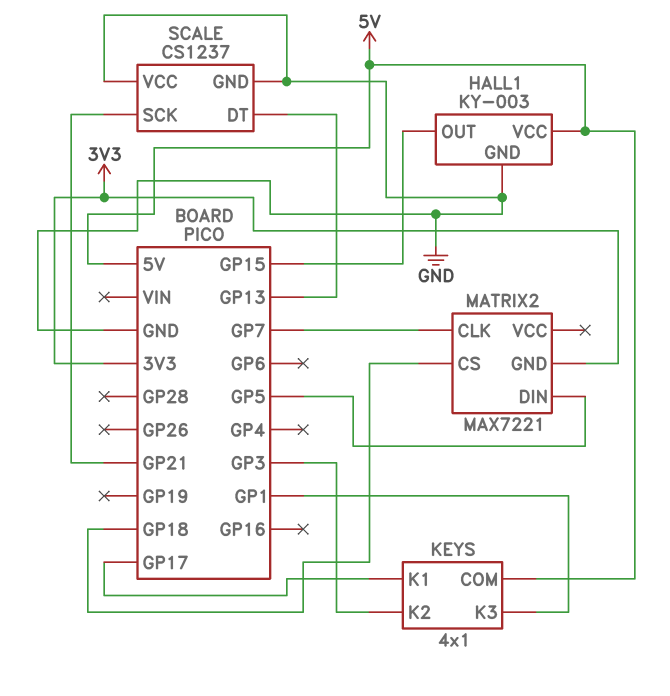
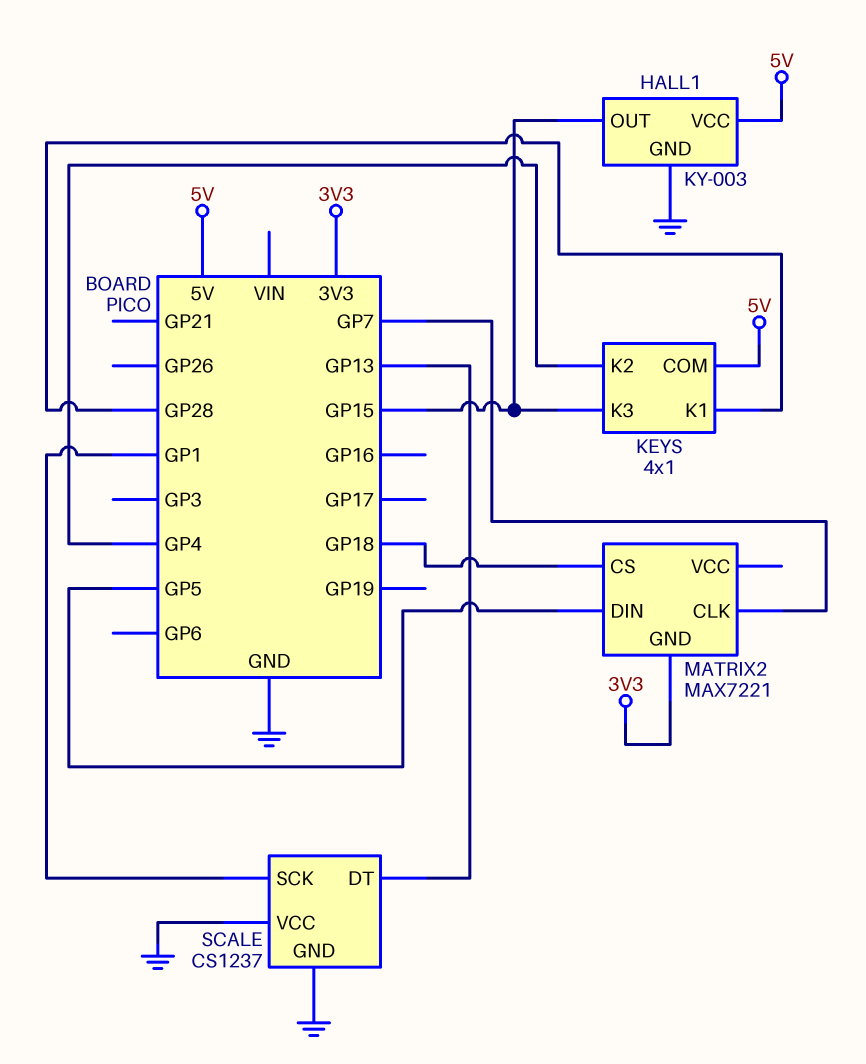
KEYS pin K1: GP17 -> GP28
KEYS pin K2: GP3 -> GP4
KEYS pin K3: GP1 -> GP15
SCALE pin SCK: GP21 -> GP1

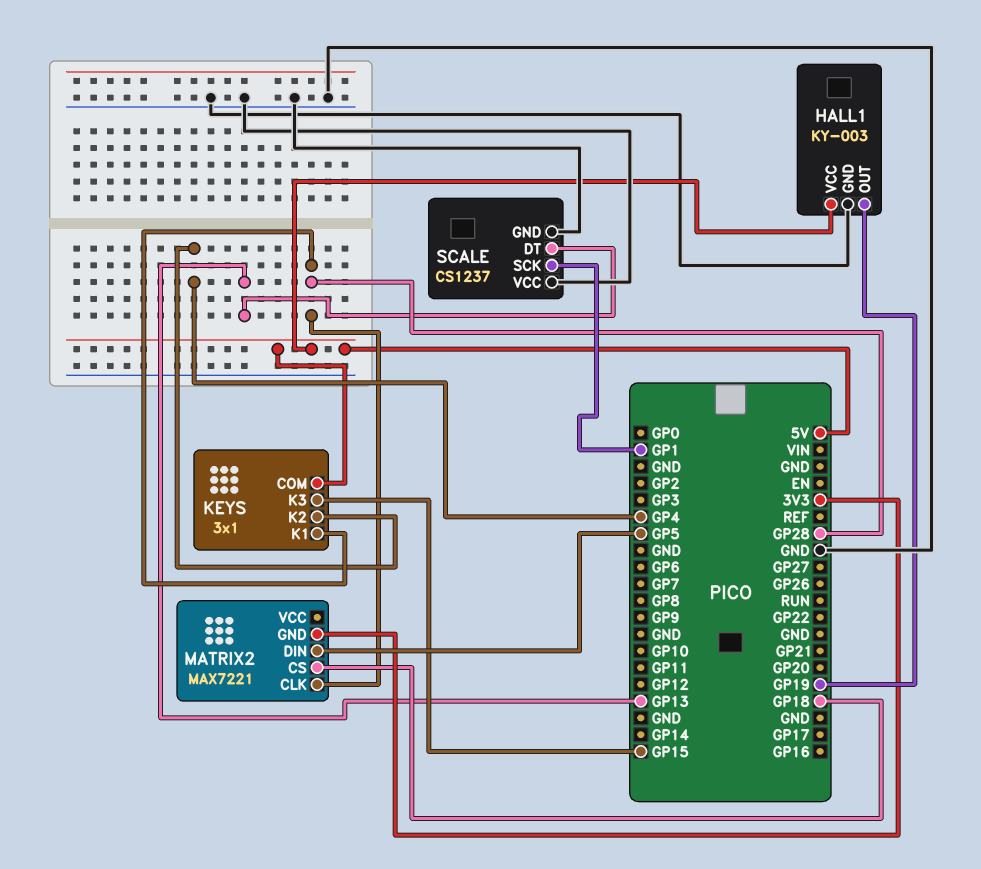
HALL1 pin OUT: GP15 -> GP19
KEYS: 4x1 -> 3x1
MATRIX2 pin CLK: GP7 -> GP28

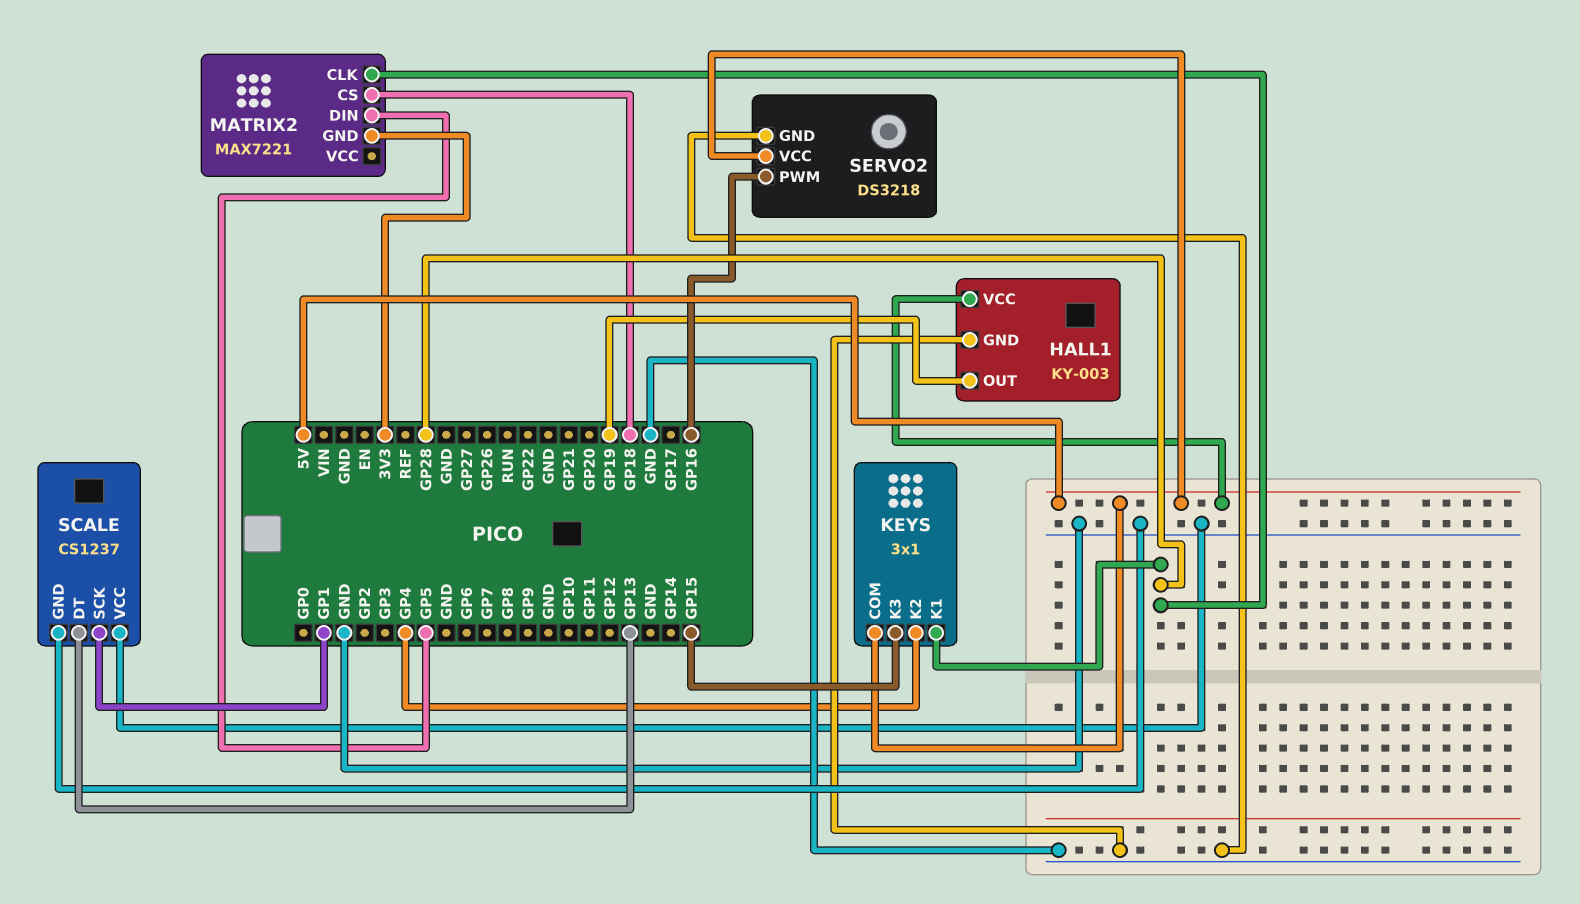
SERVO2: none -> DS3218
SERVO2 pin GND: none -> GND
SERVO2 pin PWM: none -> GP16
SERVO2 pin VCC: none -> 5V

